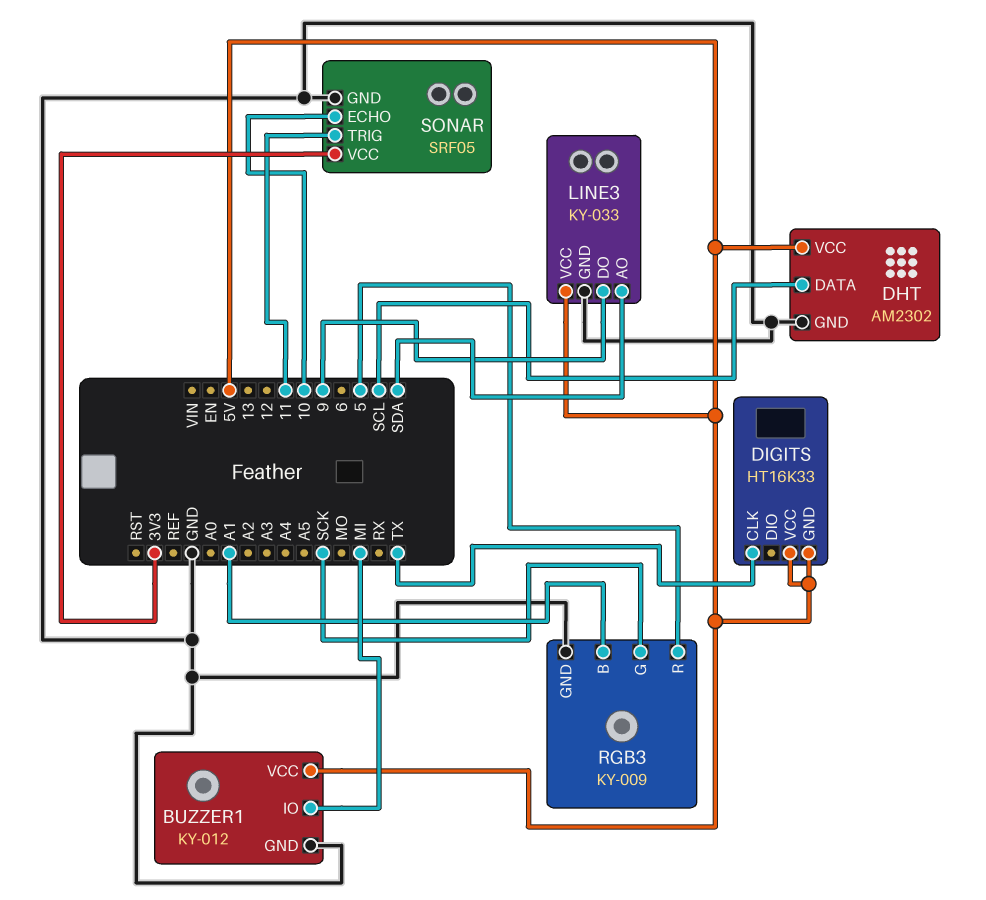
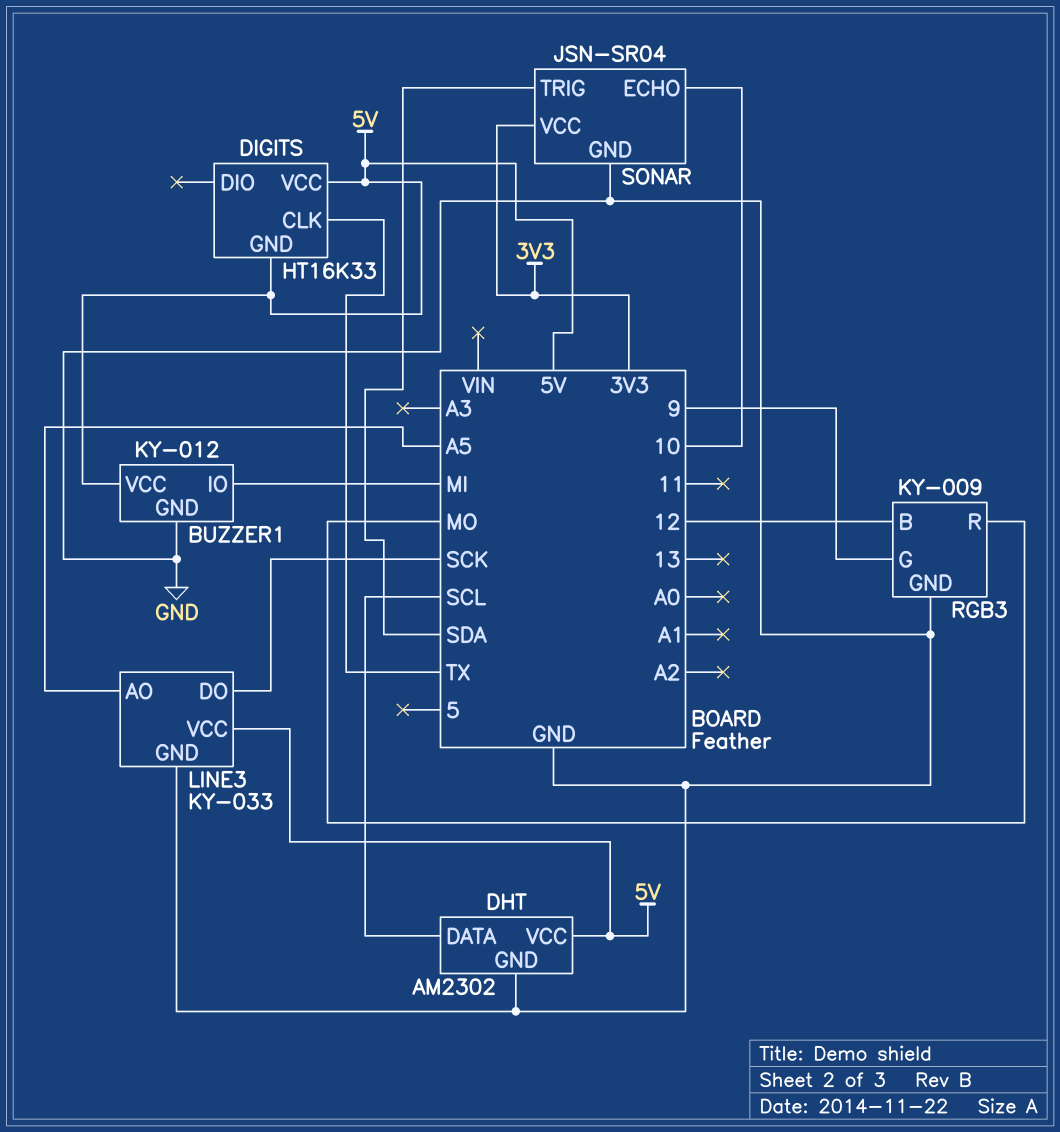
LINE3 pin AO: SDA -> A5
LINE3 pin DO: 9 -> SCK
RGB3 pin B: A1 -> 12
RGB3 pin G: SCK -> 9
RGB3 pin R: 5 -> MO
SONAR: SRF05 -> JSN-SR04
SONAR pin TRIG: 11 -> SDA

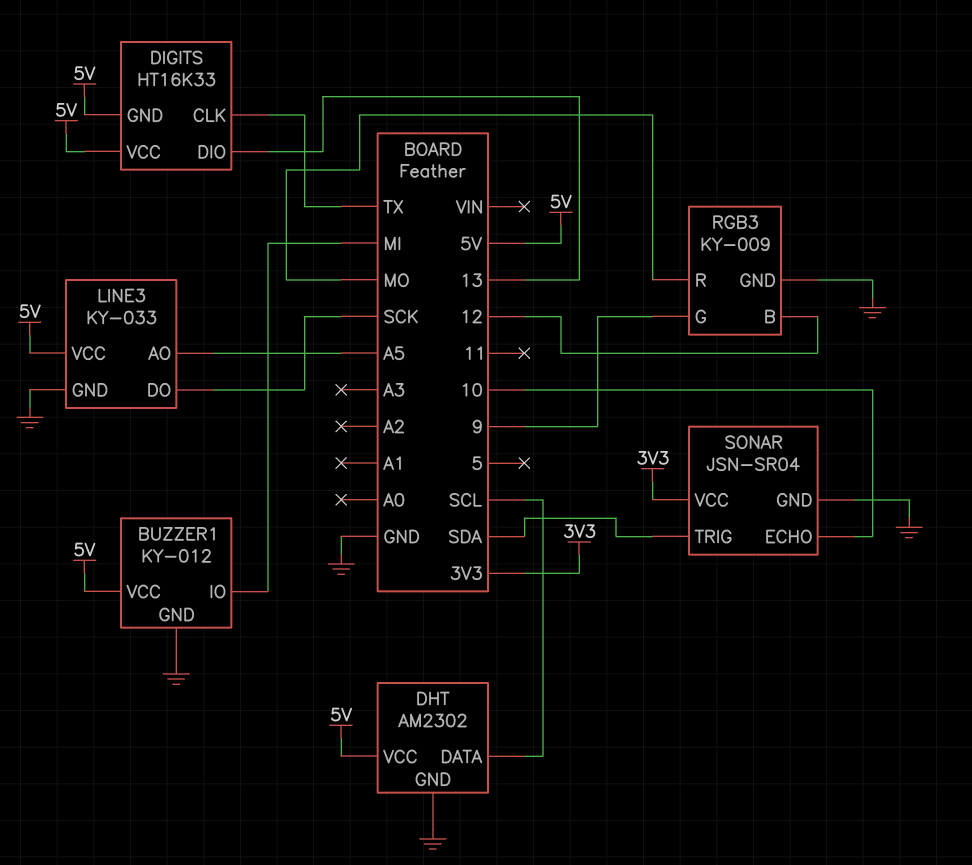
DIGITS pin DIO: none -> 13

